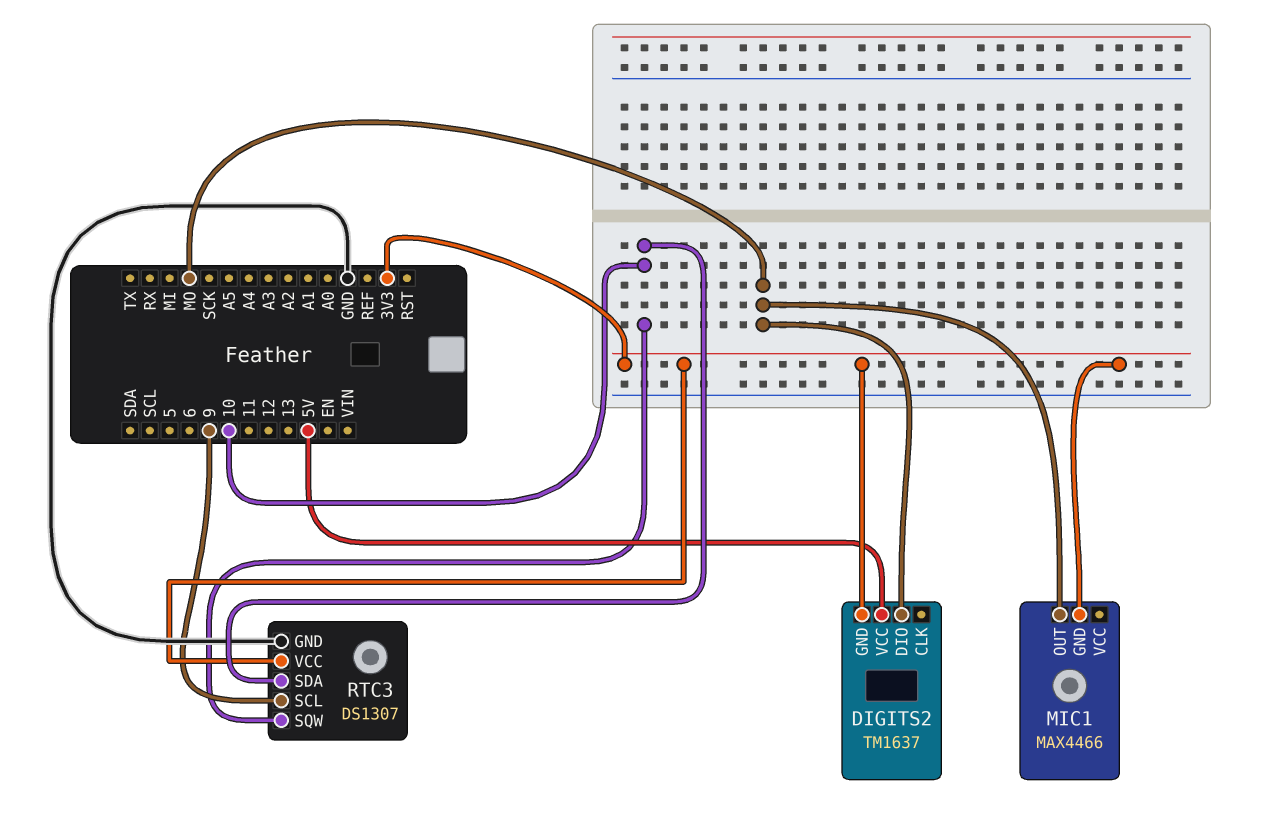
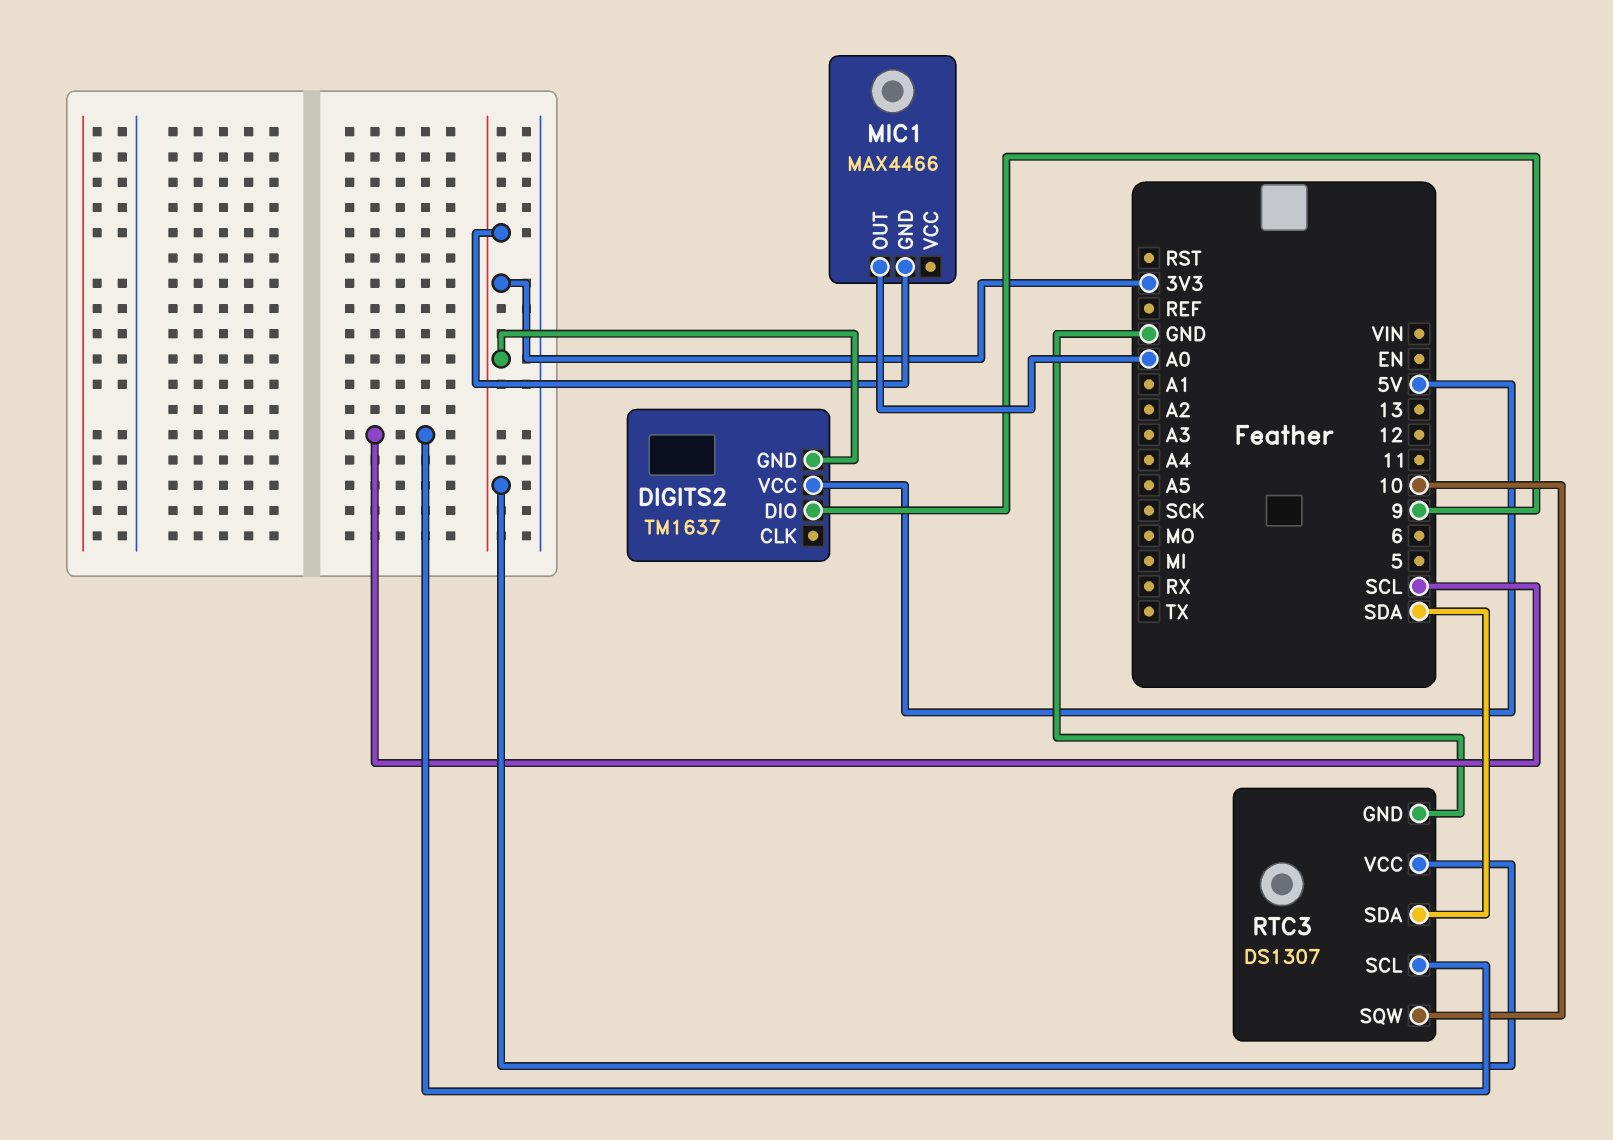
DIGITS2 pin DIO: MO -> 9
MIC1 pin OUT: MO -> A0
RTC3 pin SCL: 9 -> SCL
RTC3 pin SDA: 10 -> SDA

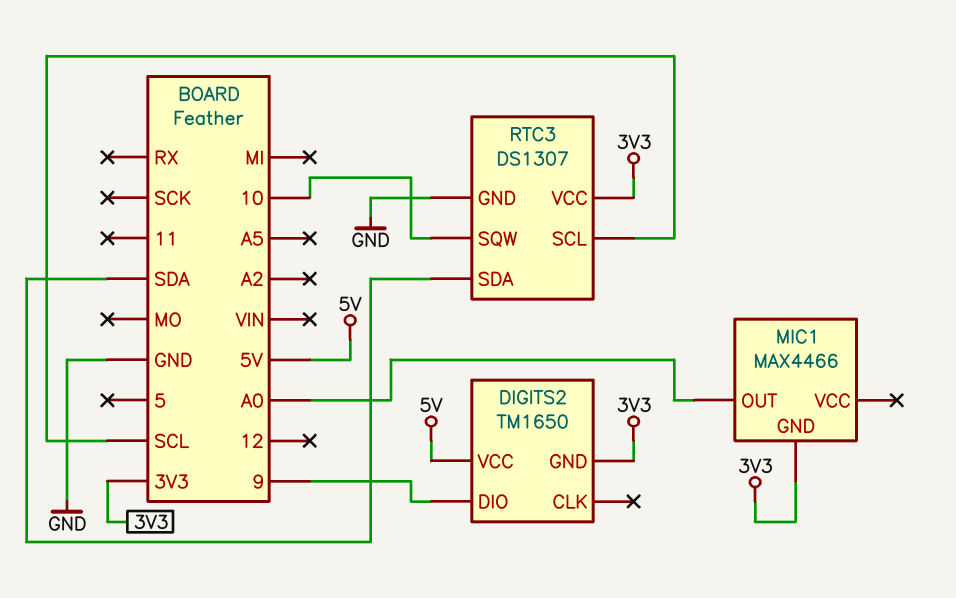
DIGITS2: TM1637 -> TM1650

